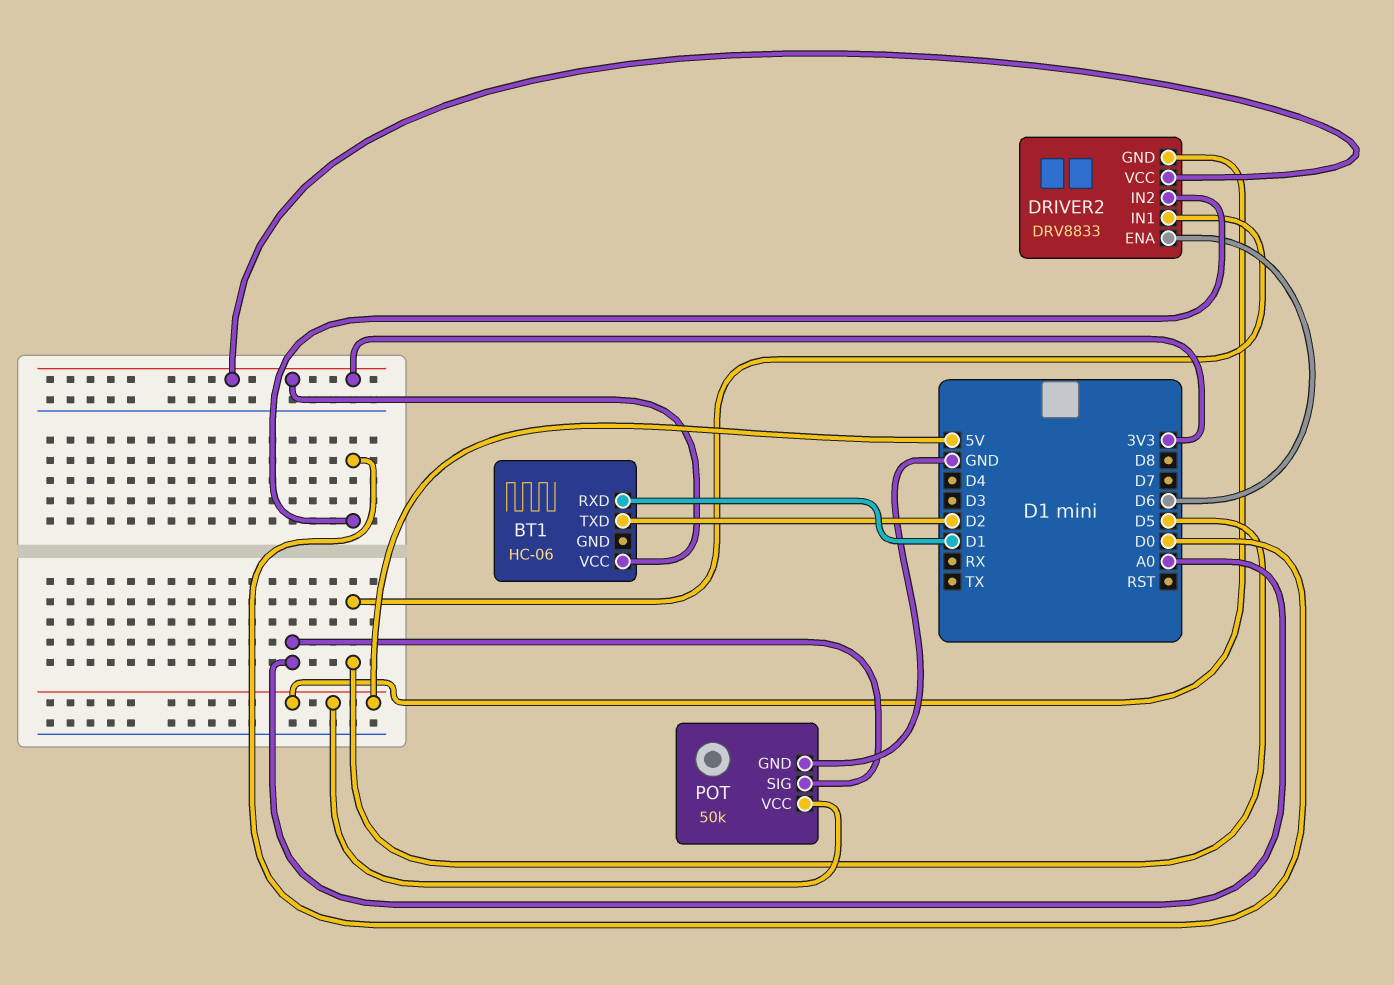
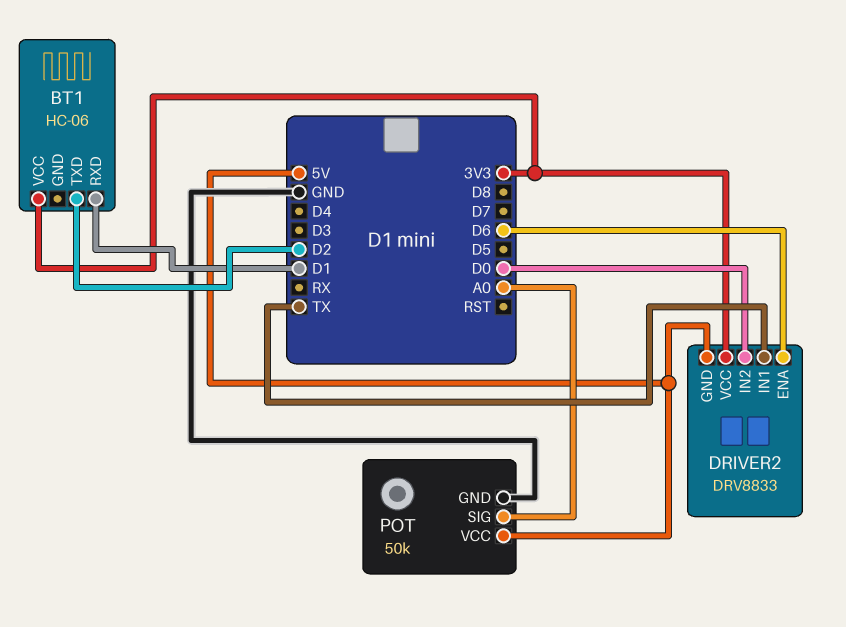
DRIVER2 pin IN1: D5 -> TX

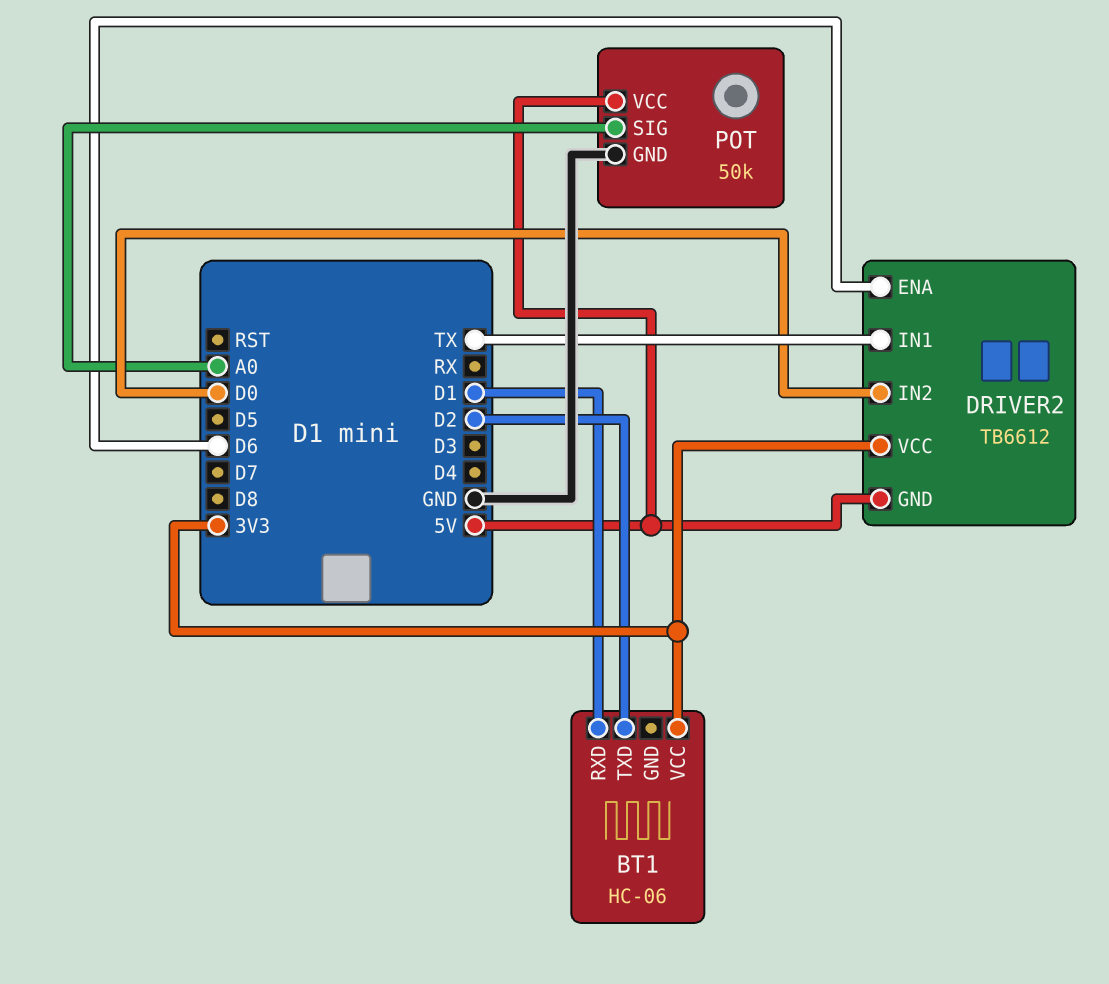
DRIVER2: DRV8833 -> TB6612

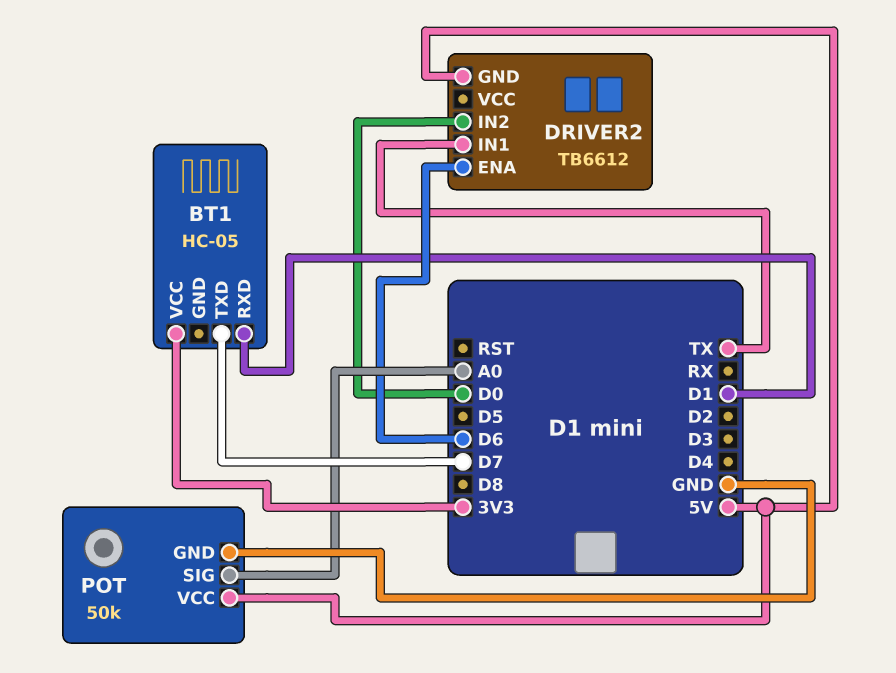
BT1: HC-06 -> HC-05
BT1 pin TXD: D2 -> D7
DRIVER2 pin VCC: 3V3 -> none

